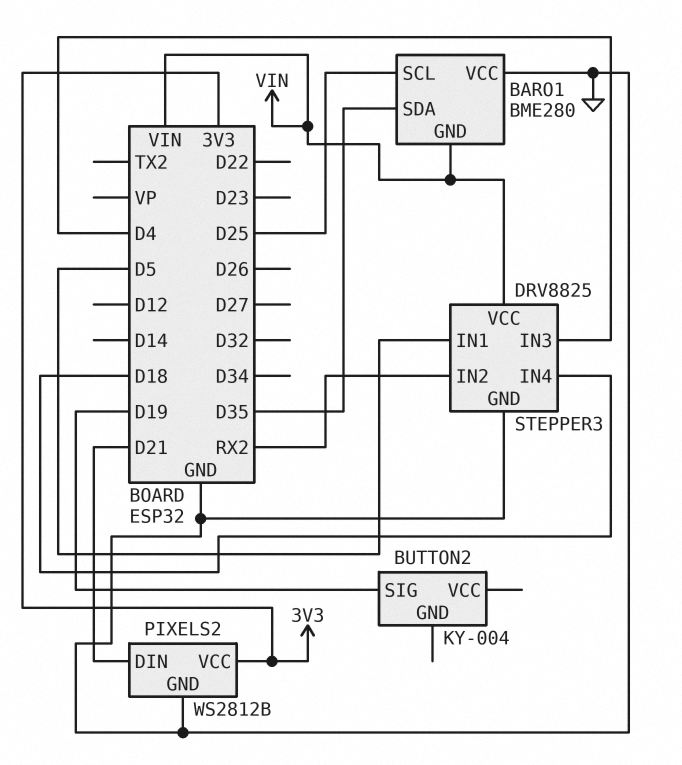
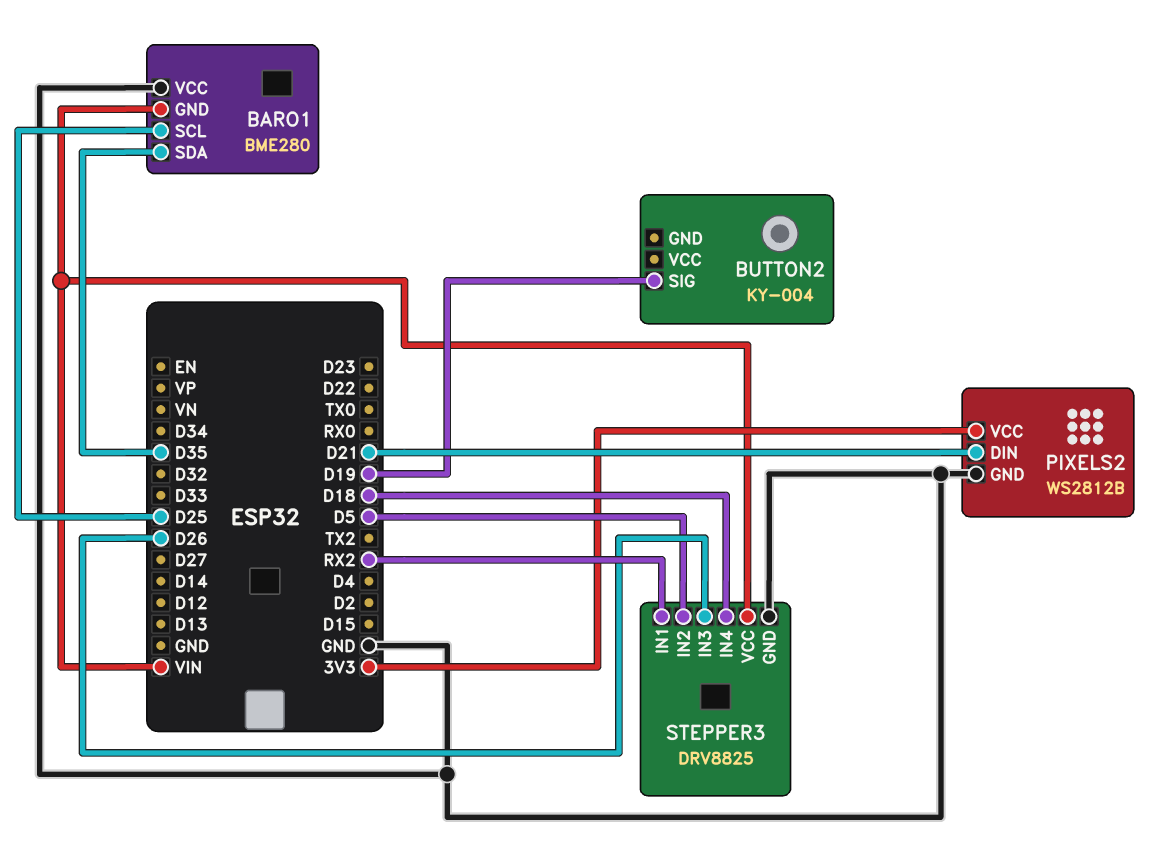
STEPPER3 pin IN1: D5 -> RX2
STEPPER3 pin IN2: RX2 -> D5
STEPPER3 pin IN3: D4 -> D26

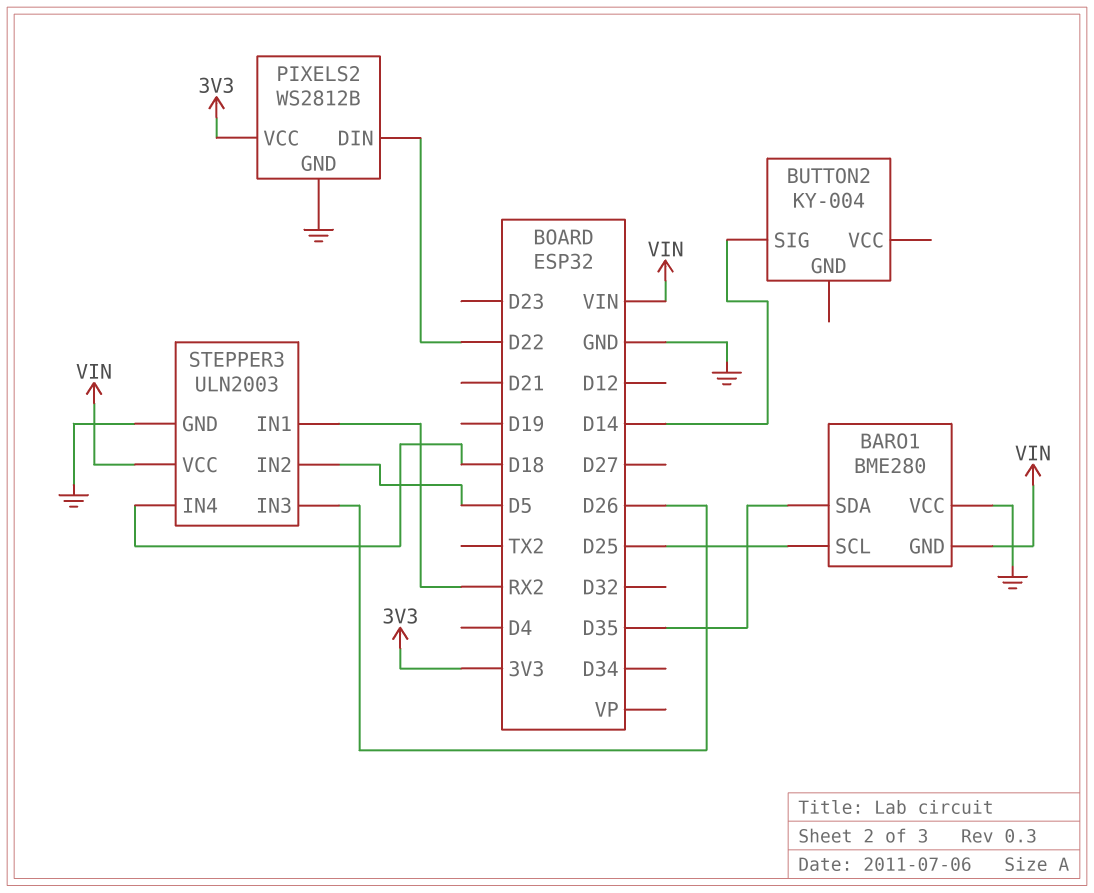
BUTTON2 pin SIG: D19 -> D14
PIXELS2 pin DIN: D21 -> D22
STEPPER3: DRV8825 -> ULN2003

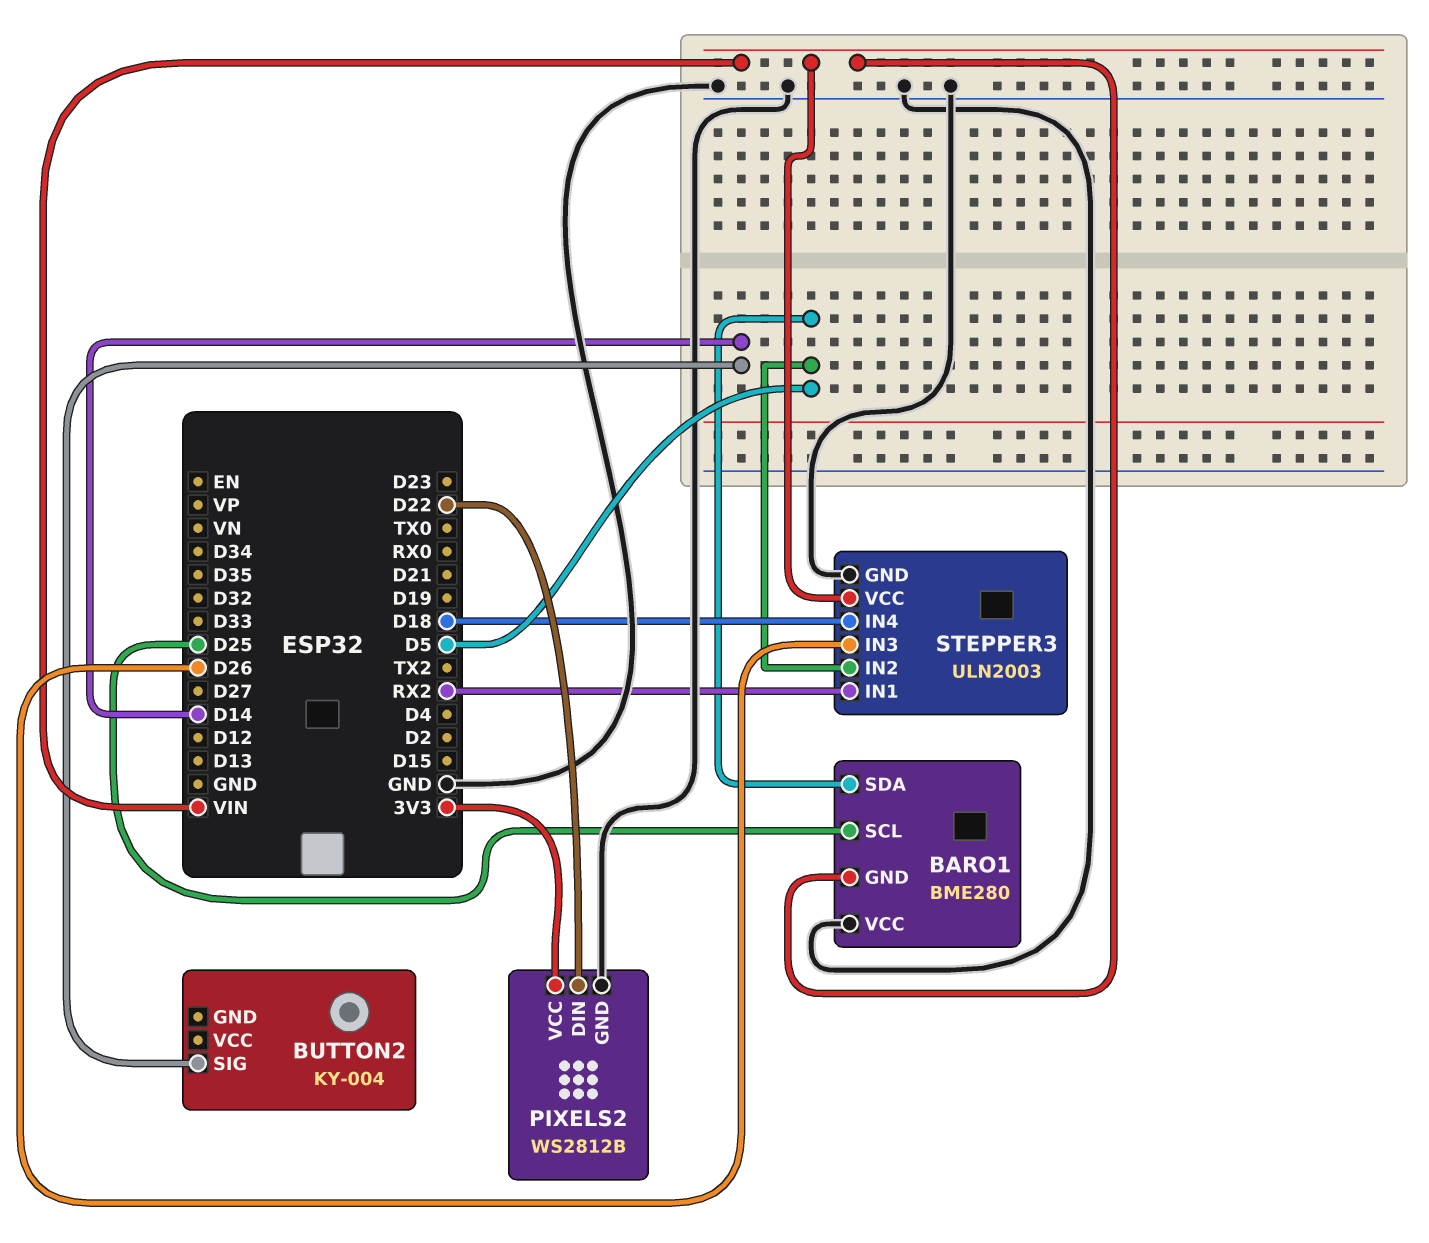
BARO1 pin SDA: D35 -> D5

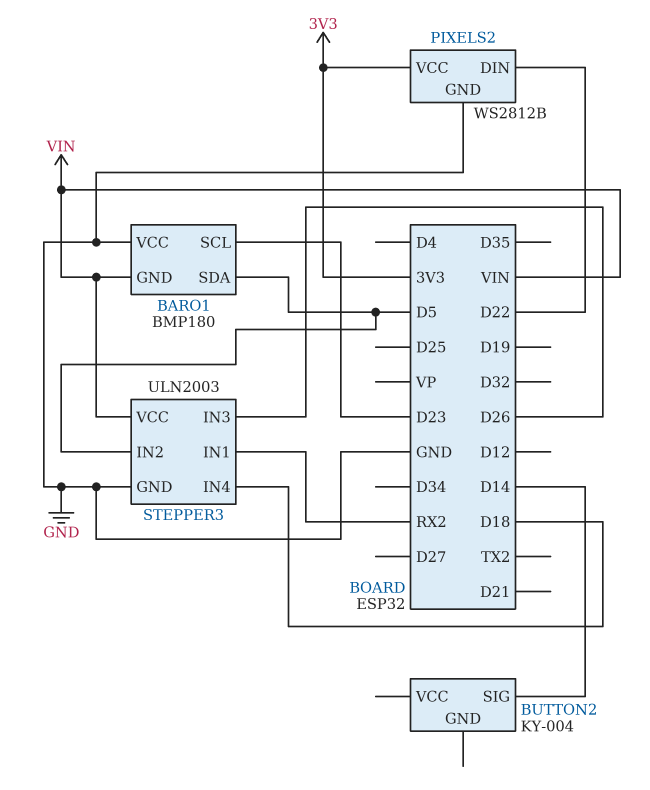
BARO1: BME280 -> BMP180
BARO1 pin SCL: D25 -> D23

